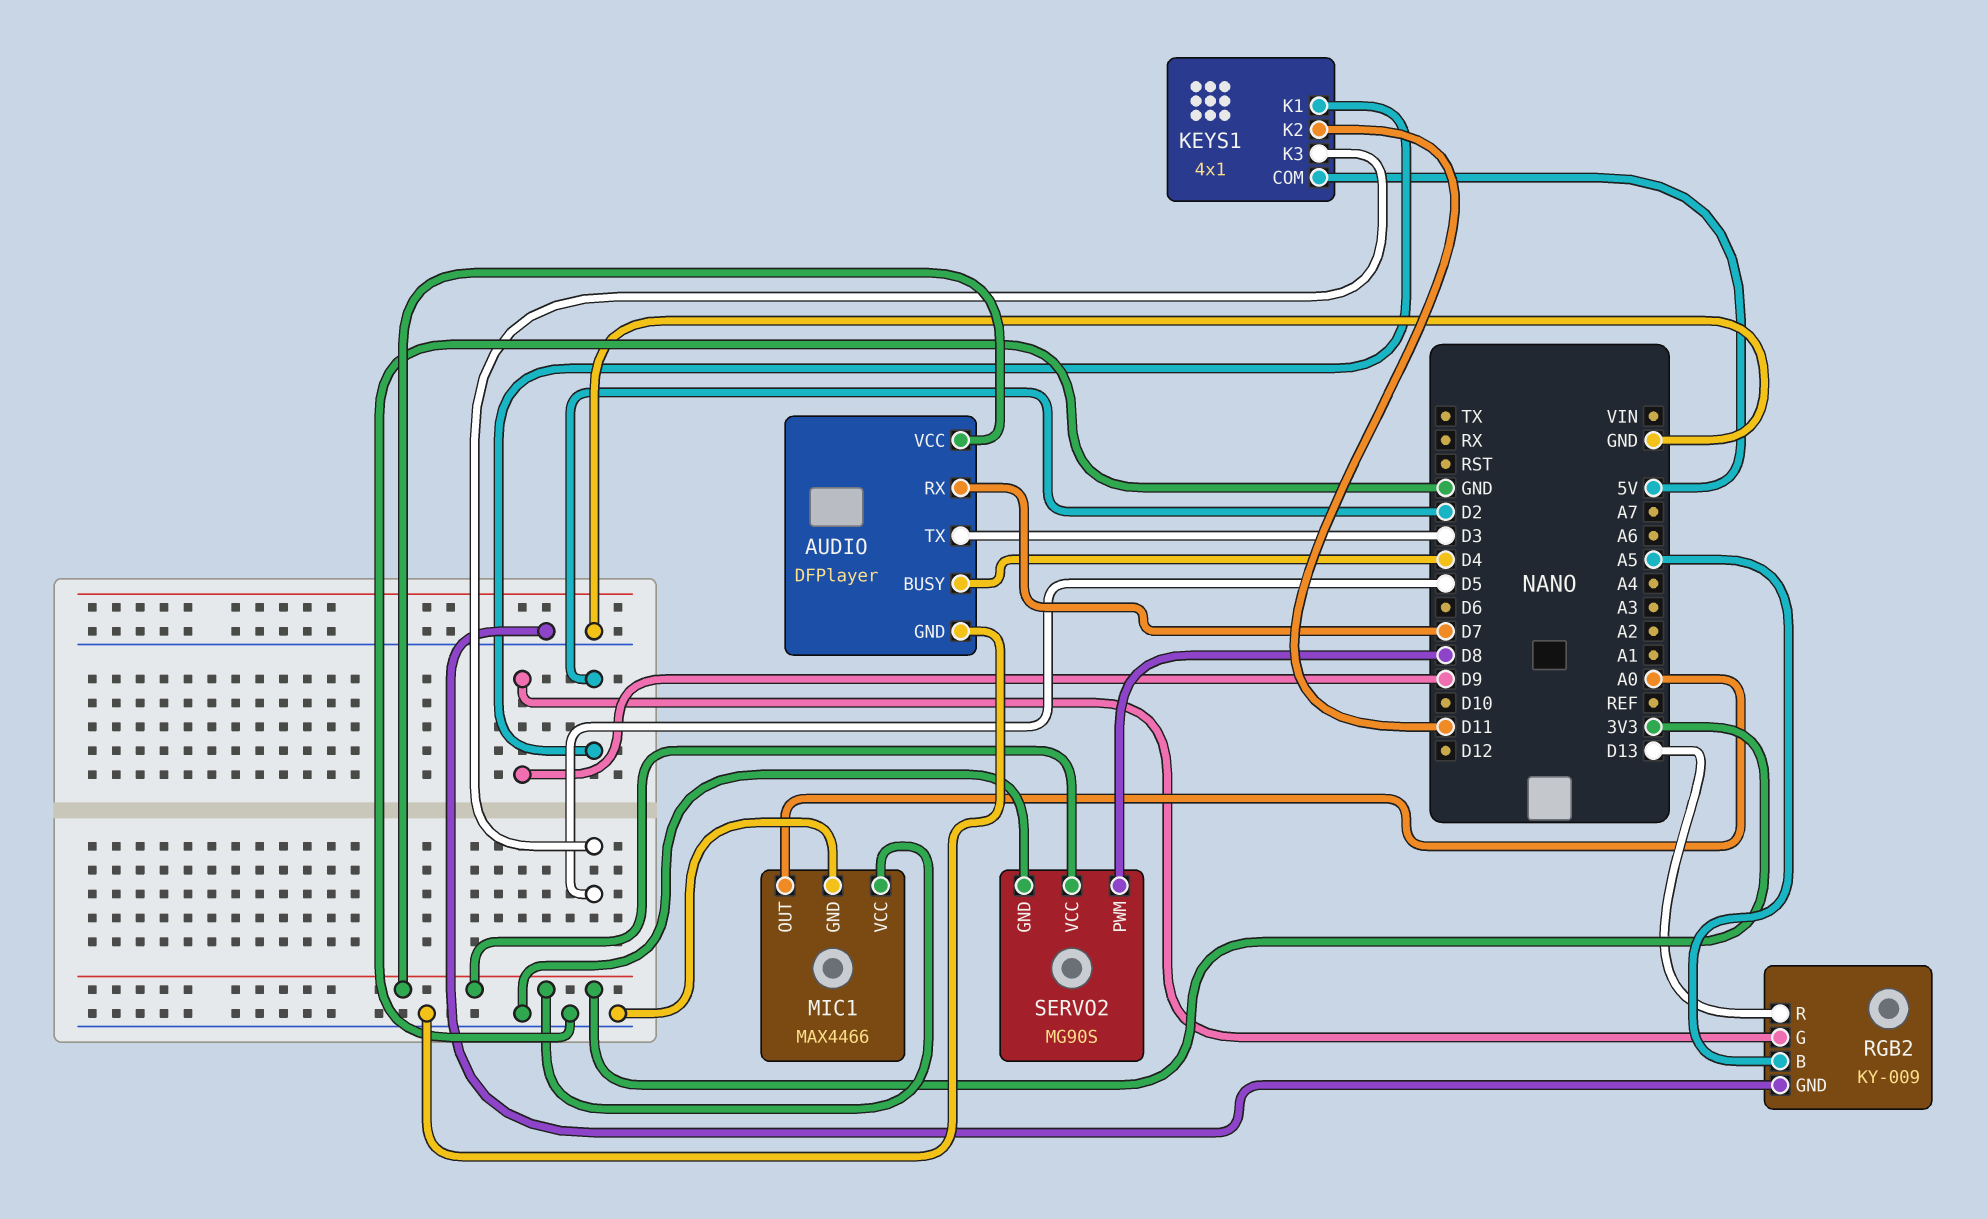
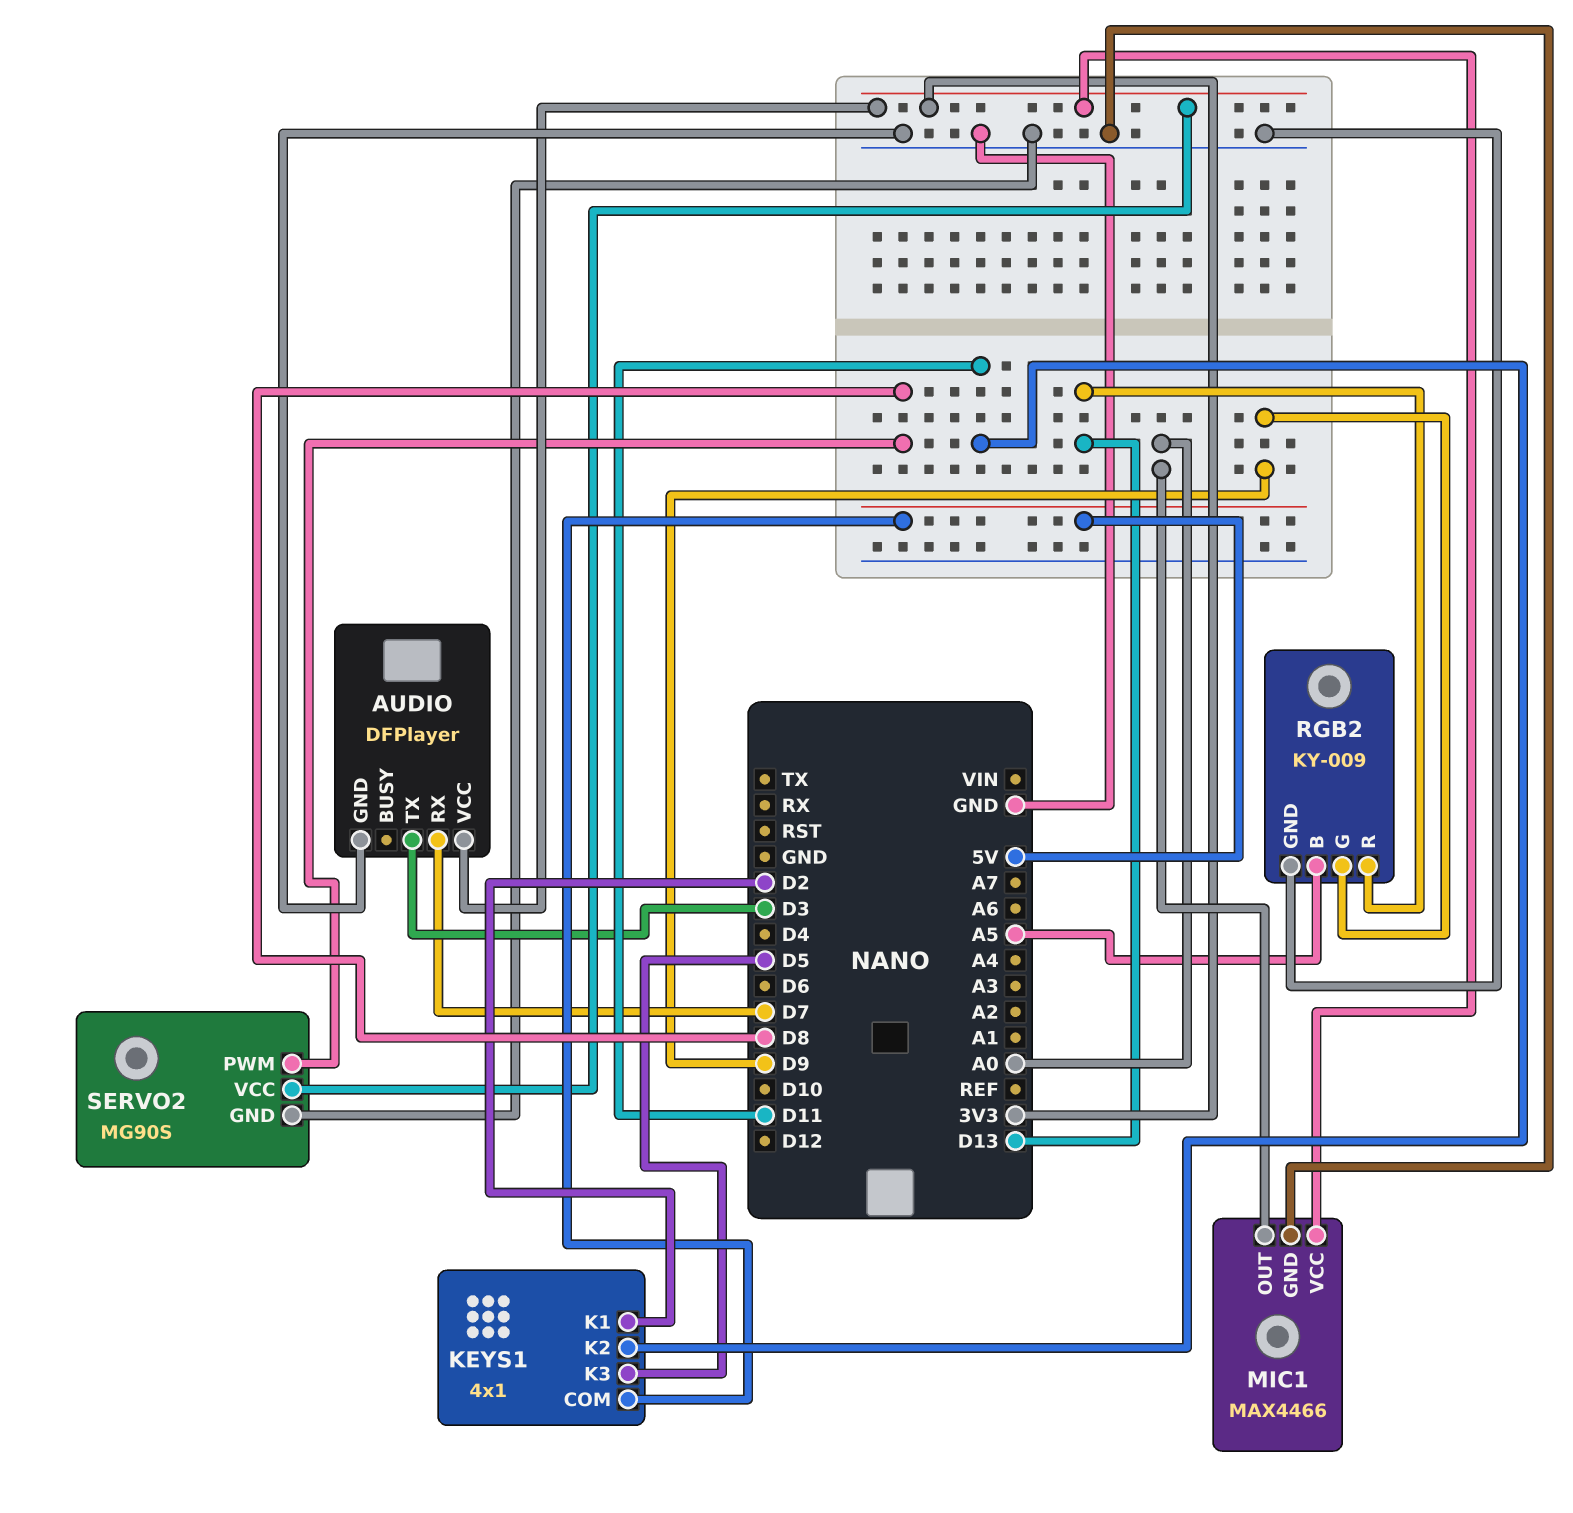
AUDIO pin BUSY: D4 -> none

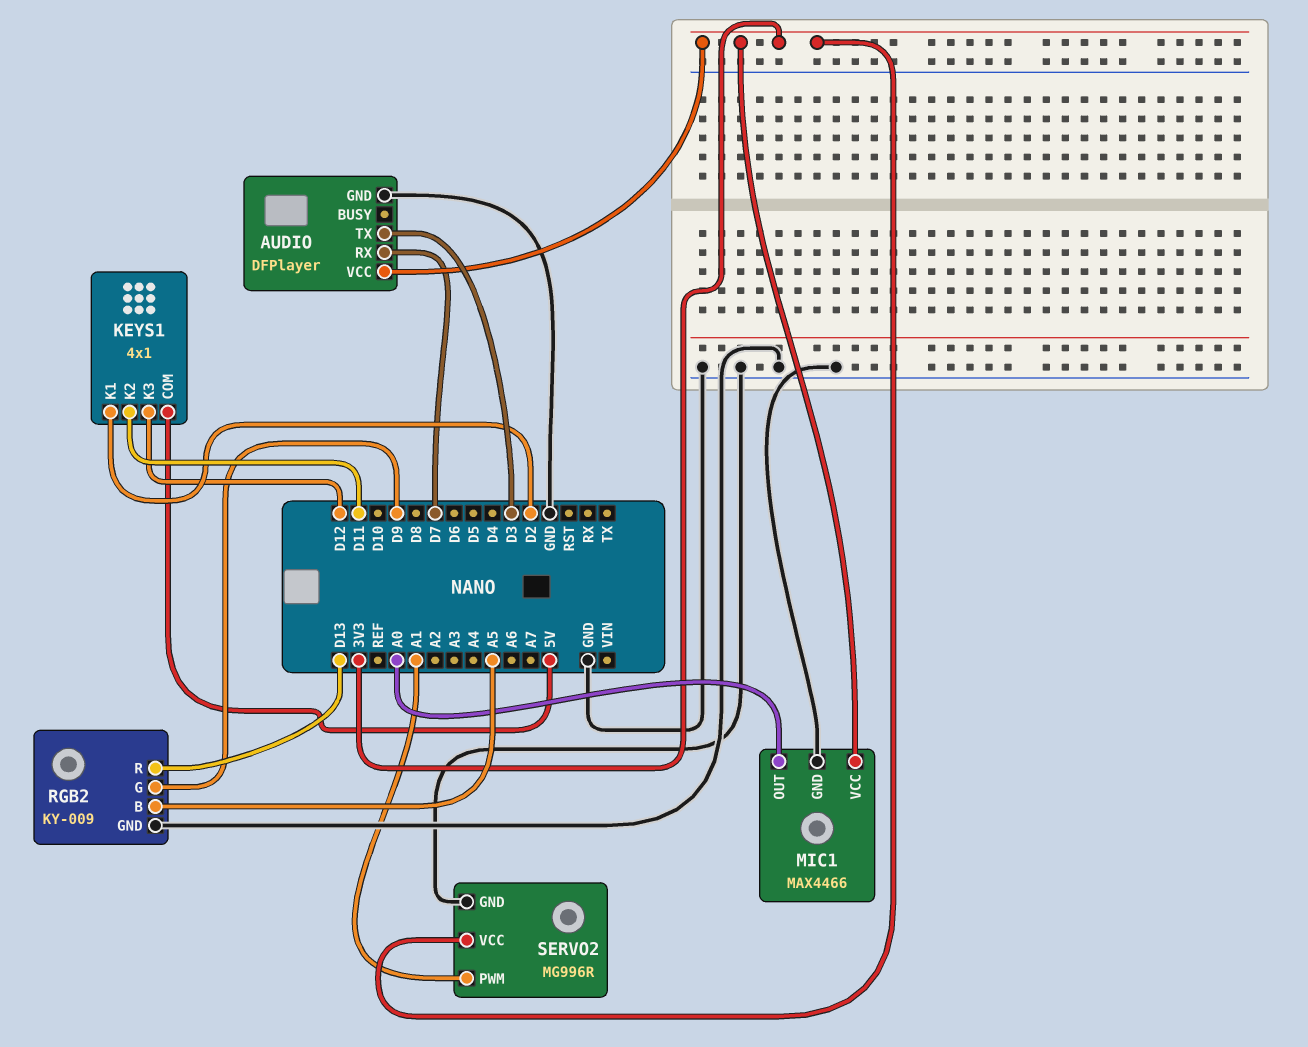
KEYS1 pin K3: D5 -> D12
SERVO2: MG90S -> MG996R
SERVO2 pin PWM: D8 -> A1

